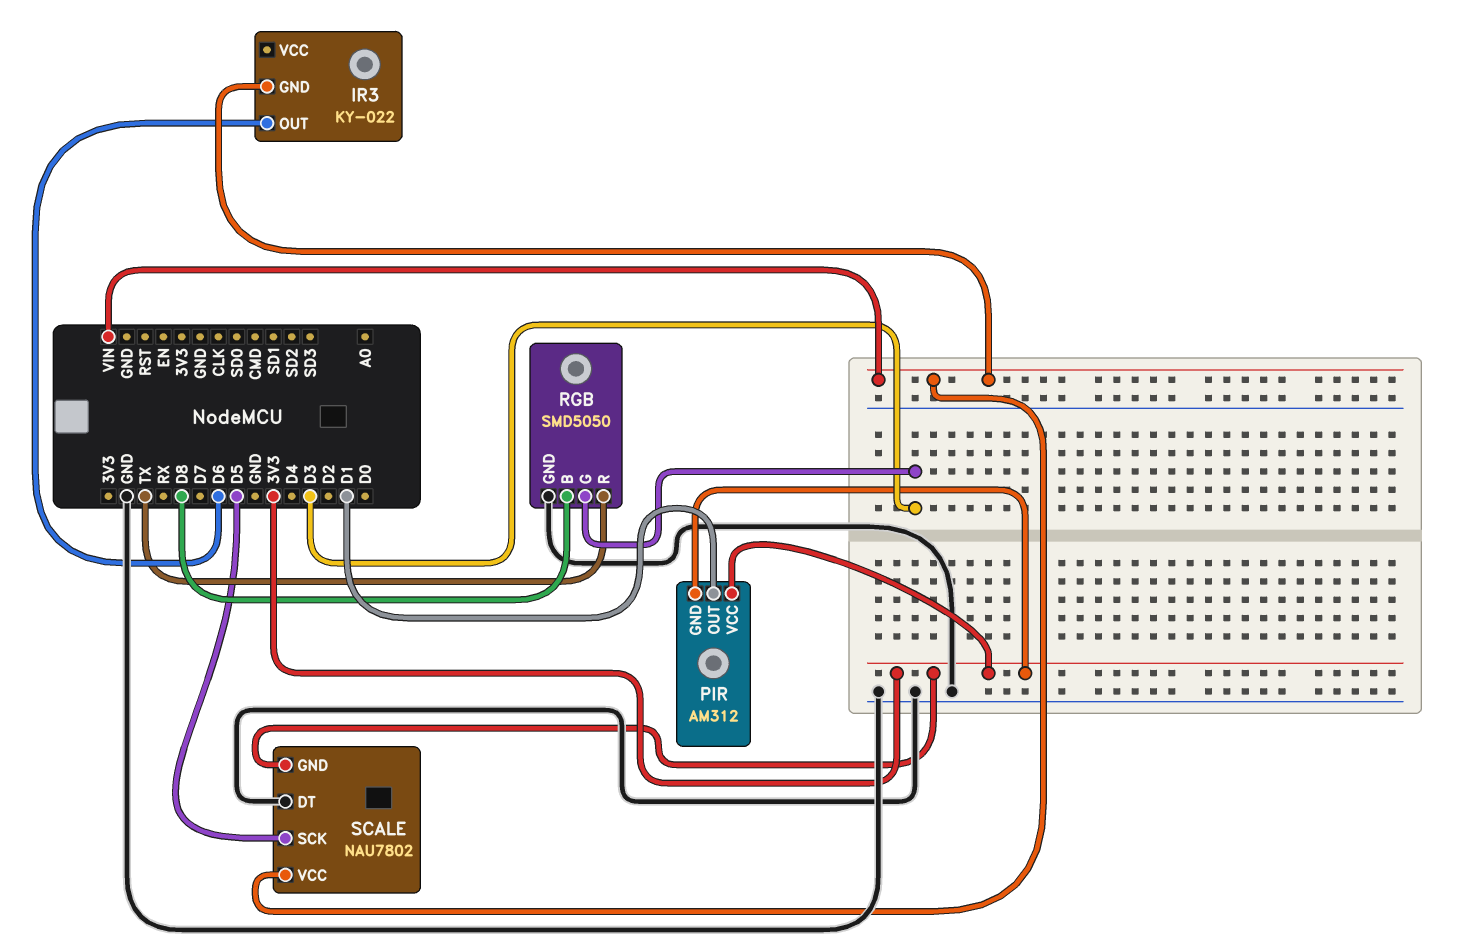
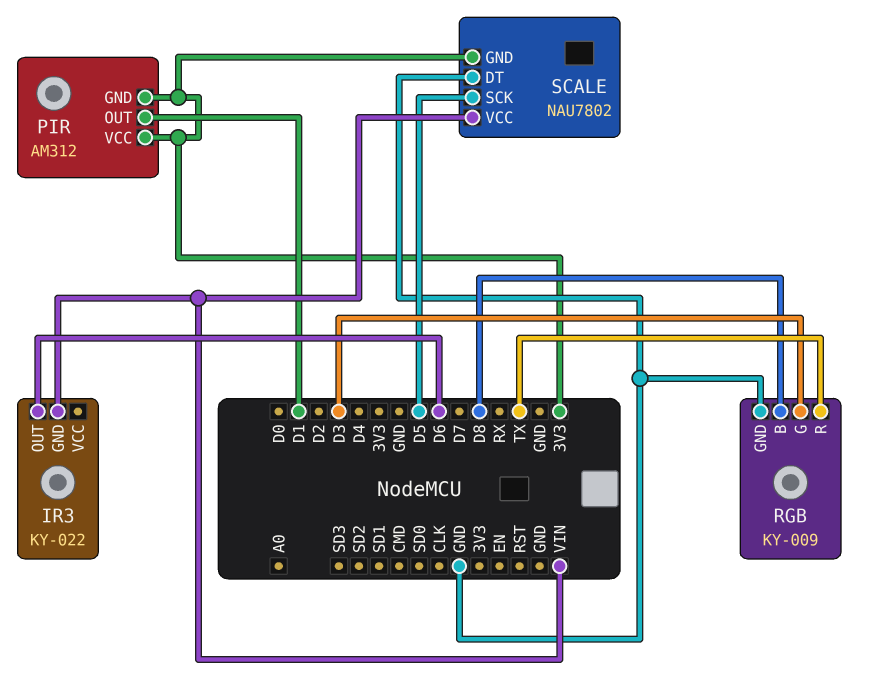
RGB: SMD5050 -> KY-009

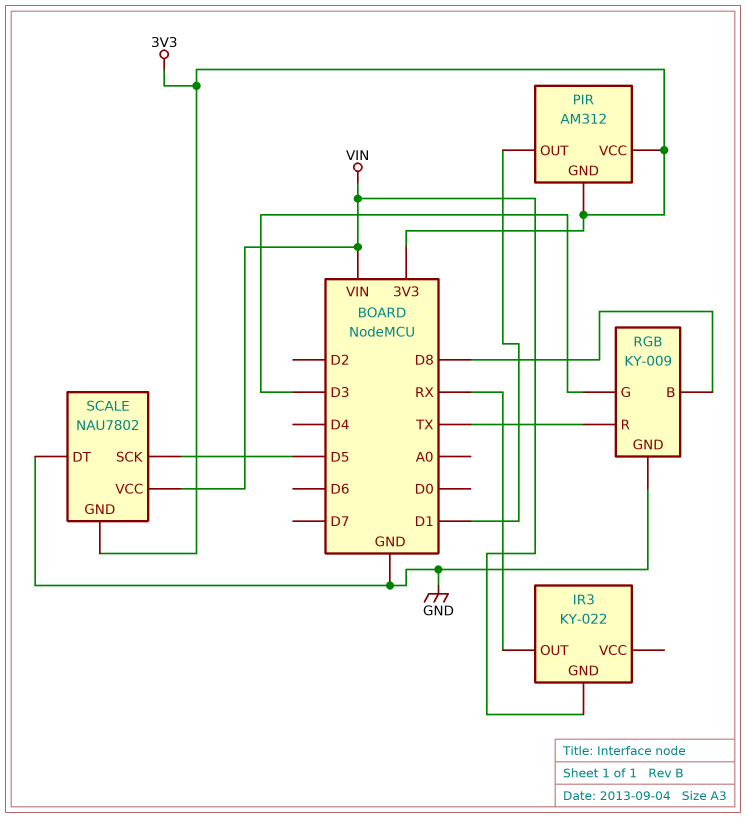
IR3 pin OUT: D6 -> RX

